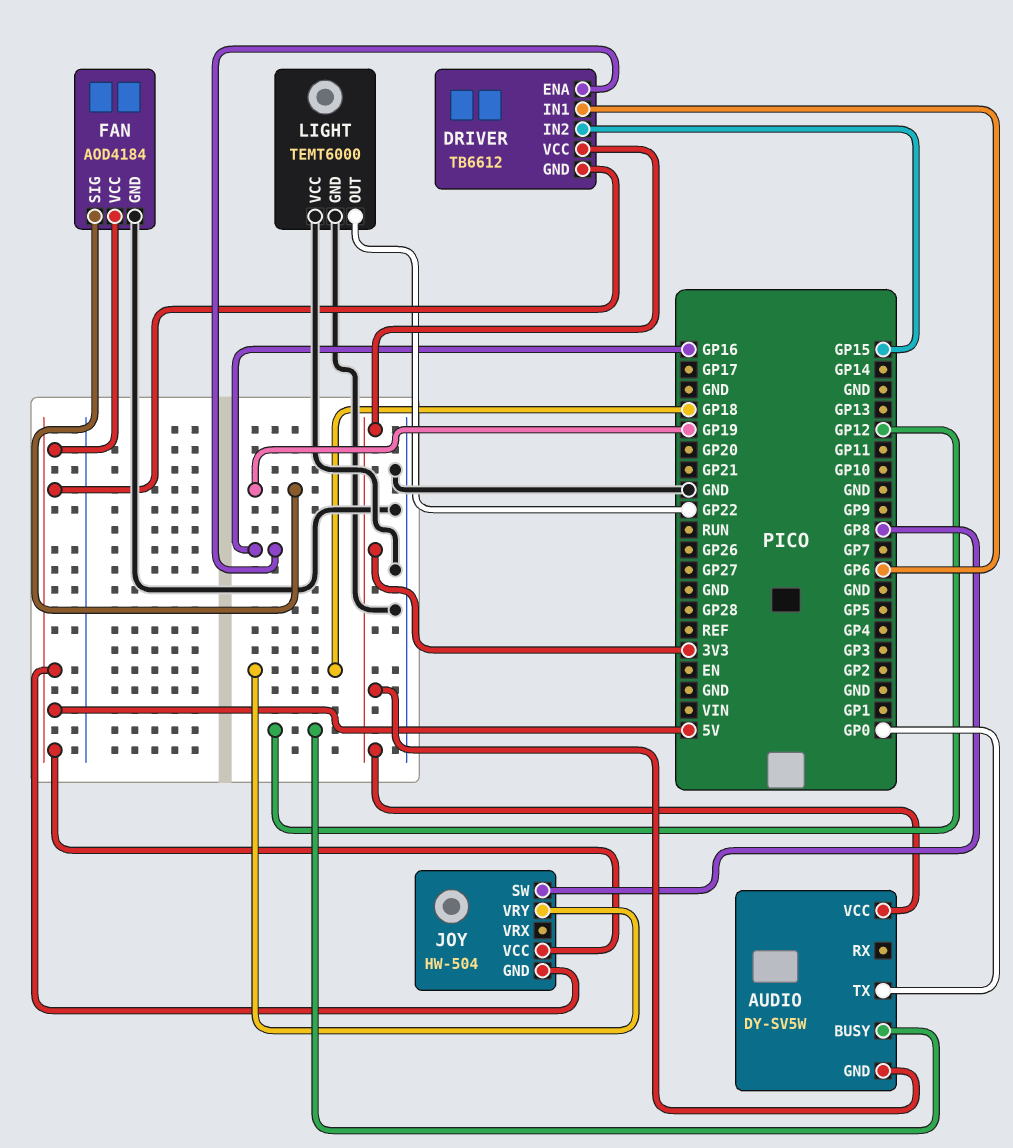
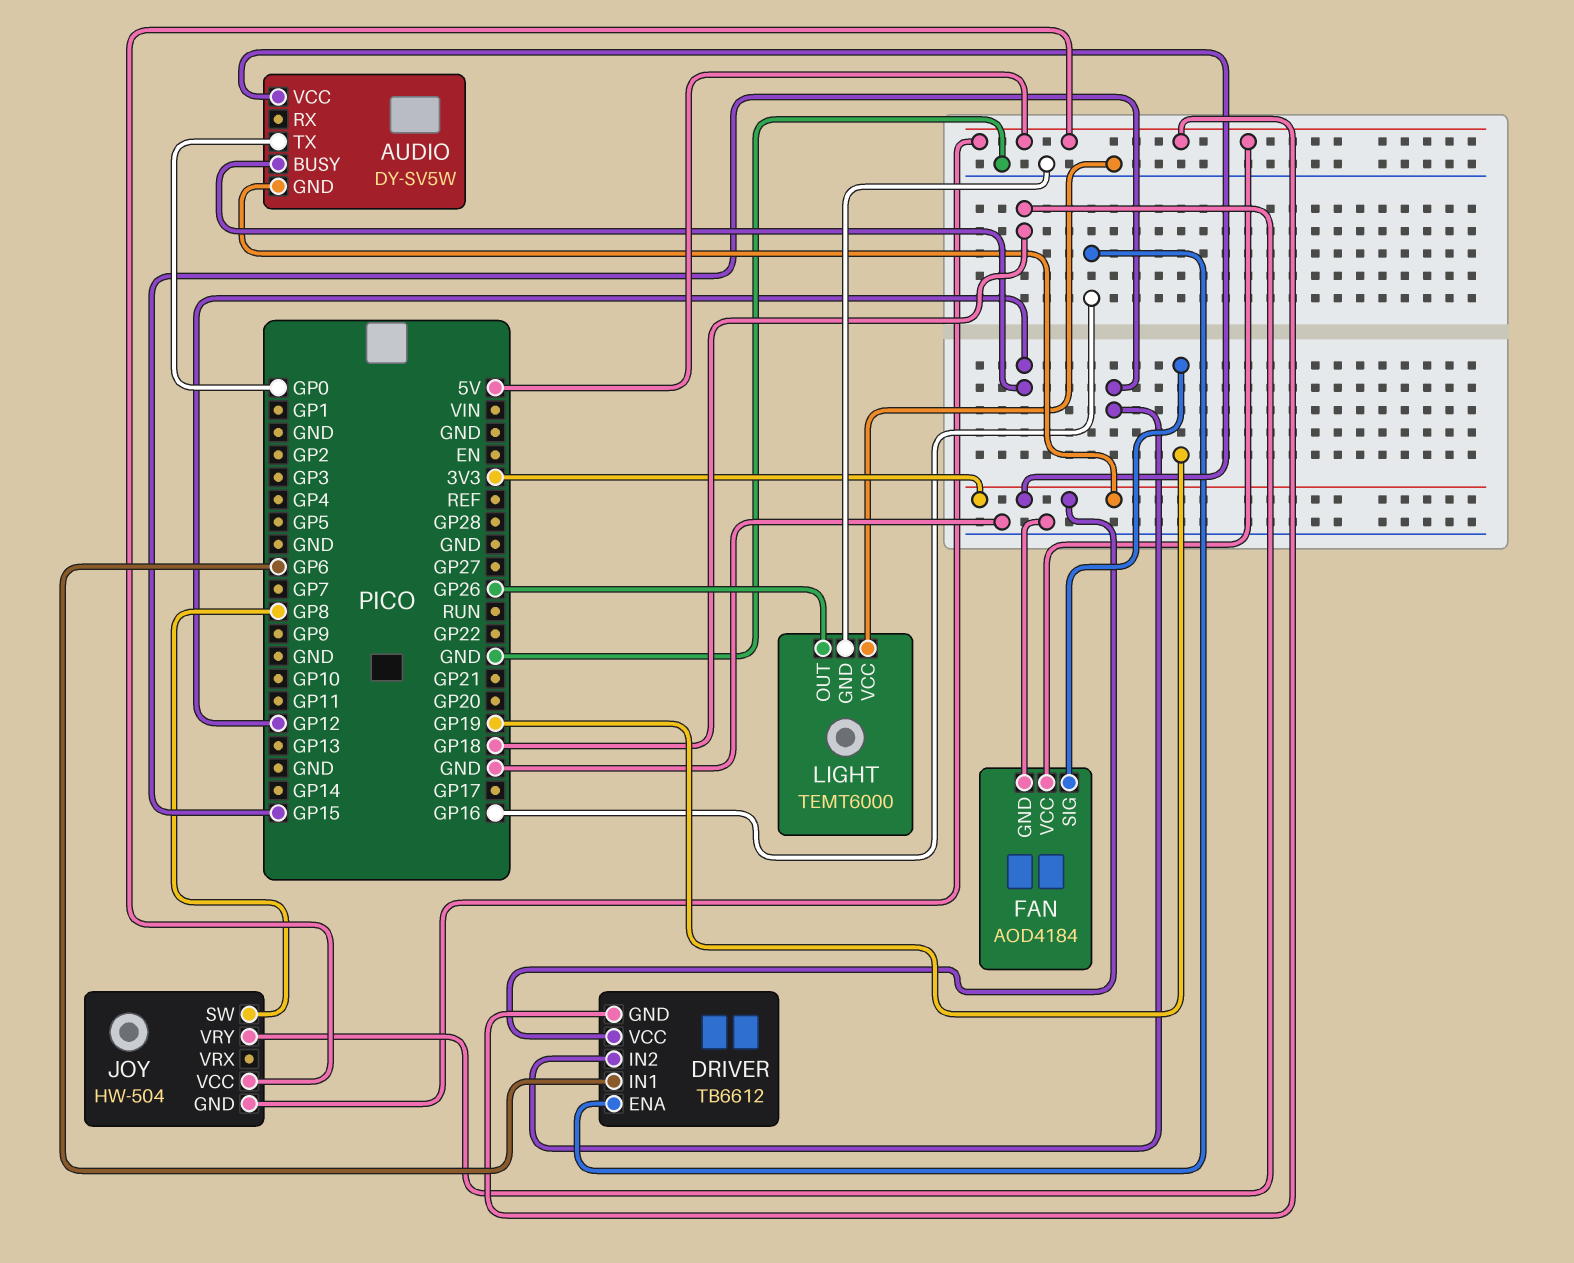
LIGHT pin OUT: GP22 -> GP26

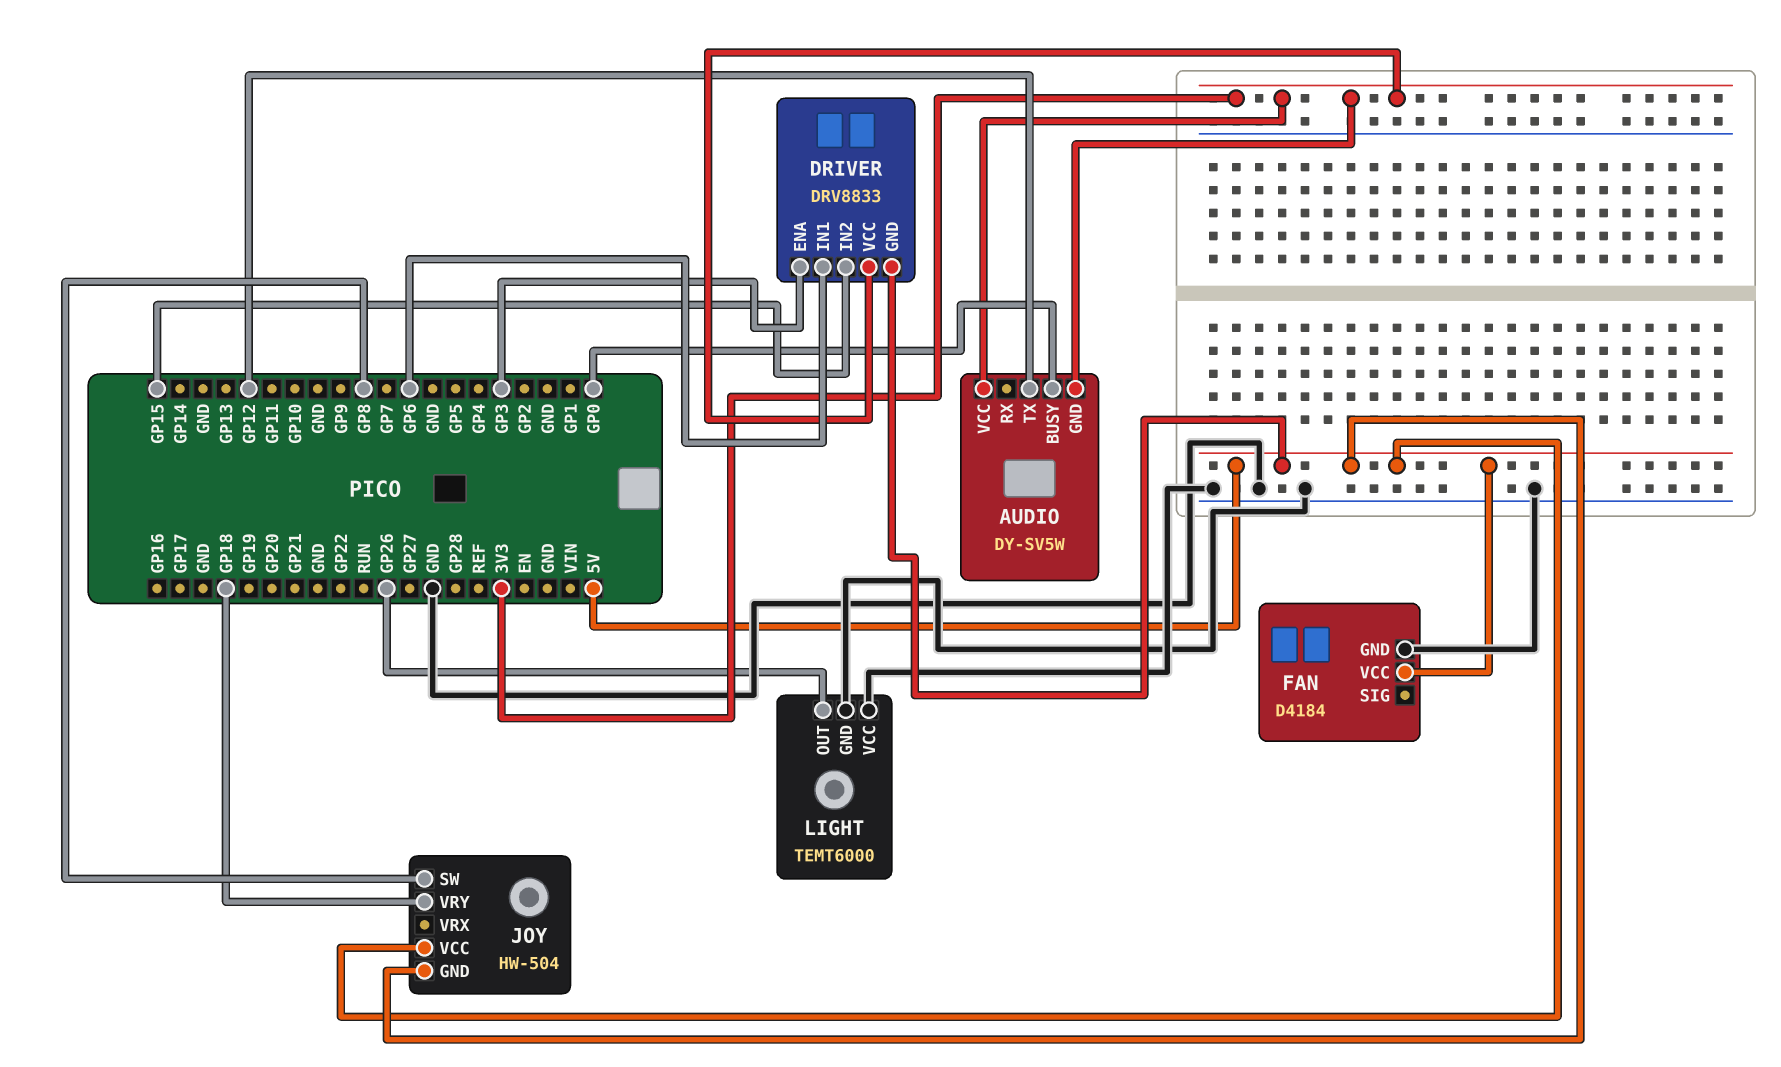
AUDIO pin BUSY: GP12 -> GP0
AUDIO pin TX: GP0 -> GP12
DRIVER: TB6612 -> DRV8833
DRIVER pin ENA: GP16 -> GP3
FAN: AOD4184 -> D4184
FAN pin SIG: GP19 -> none

